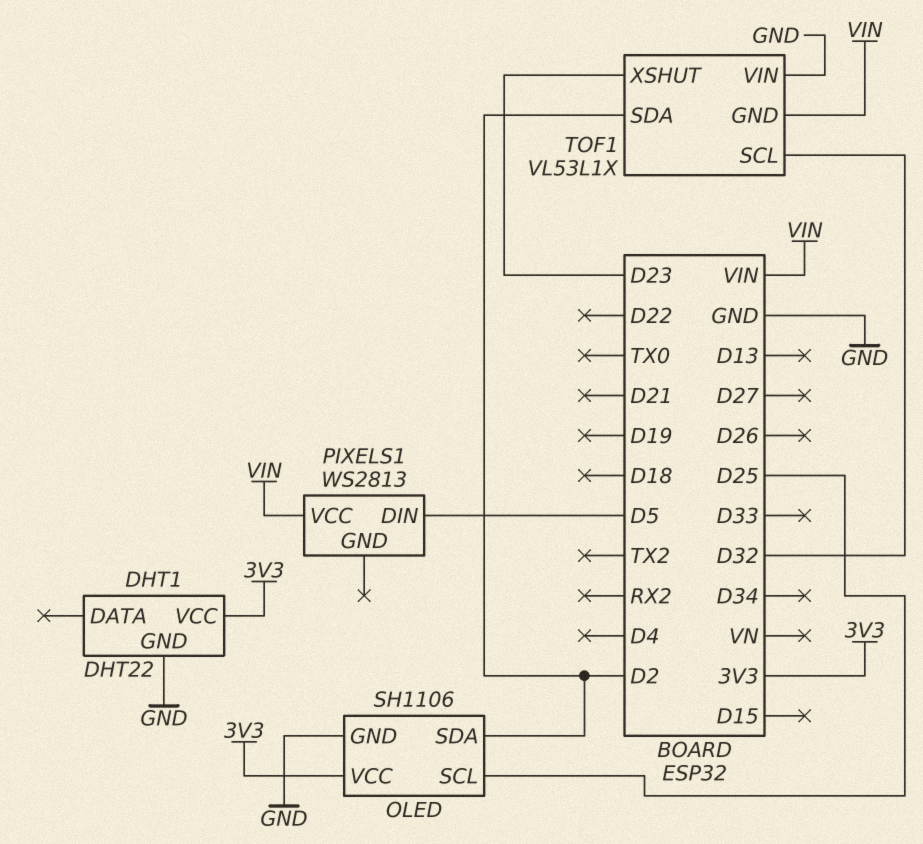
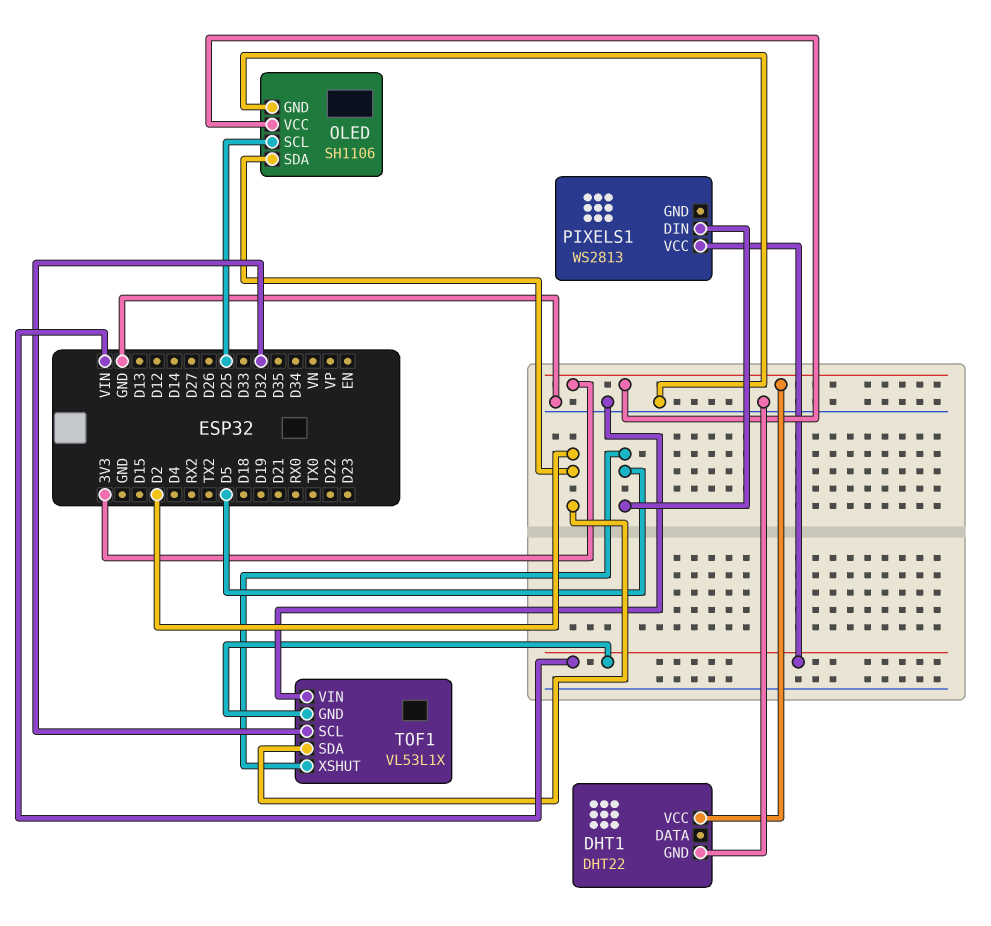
TOF1 pin XSHUT: D23 -> D5

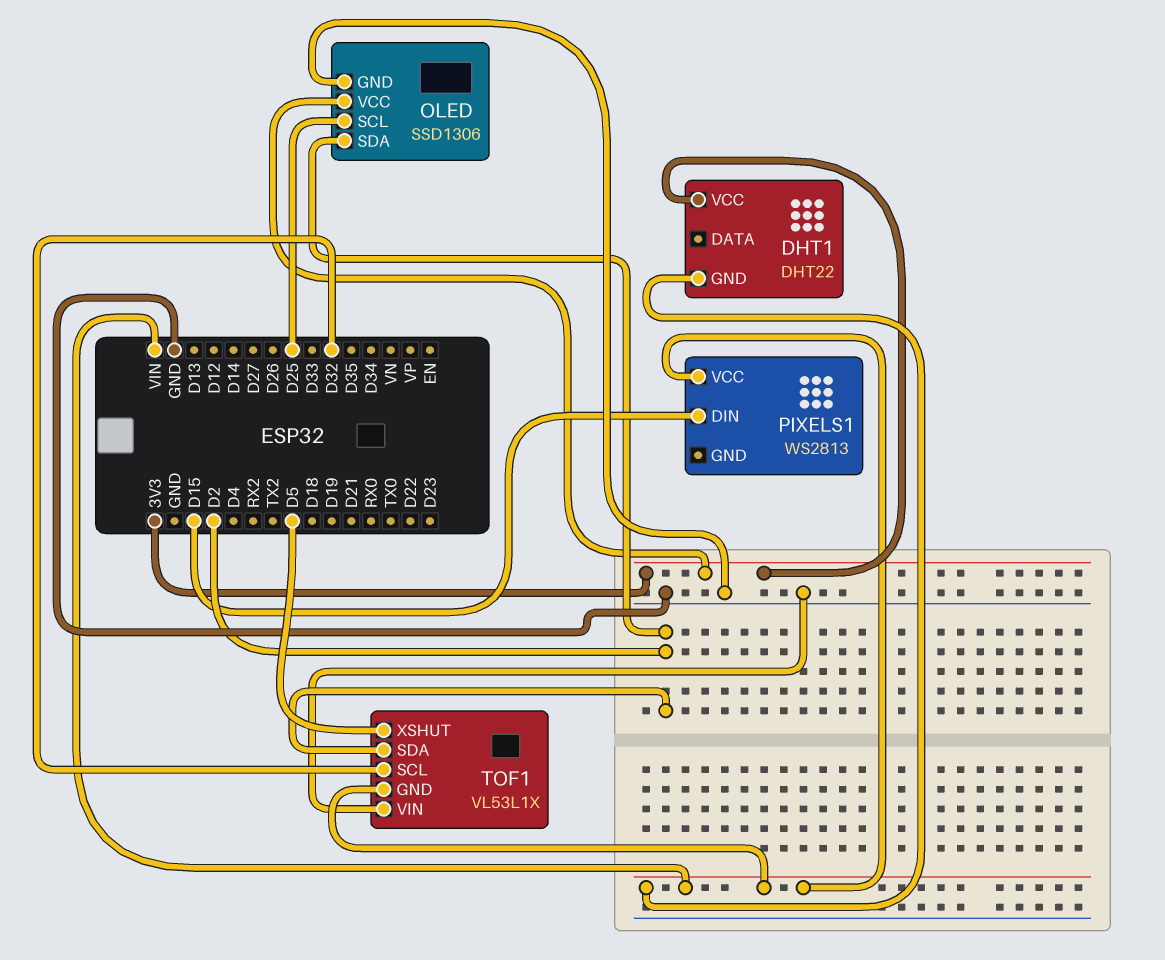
DHT1 pin GND: GND -> VIN
OLED: SH1106 -> SSD1306
PIXELS1 pin DIN: D5 -> D15

